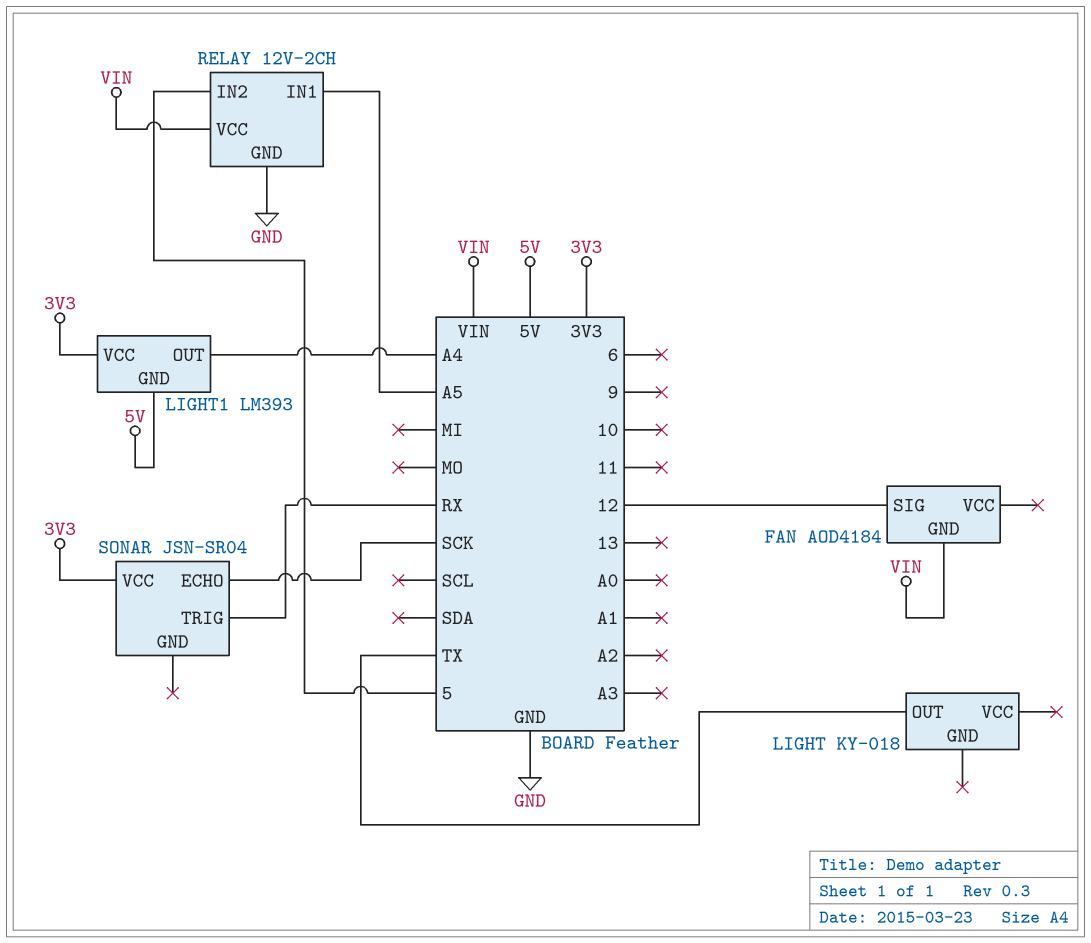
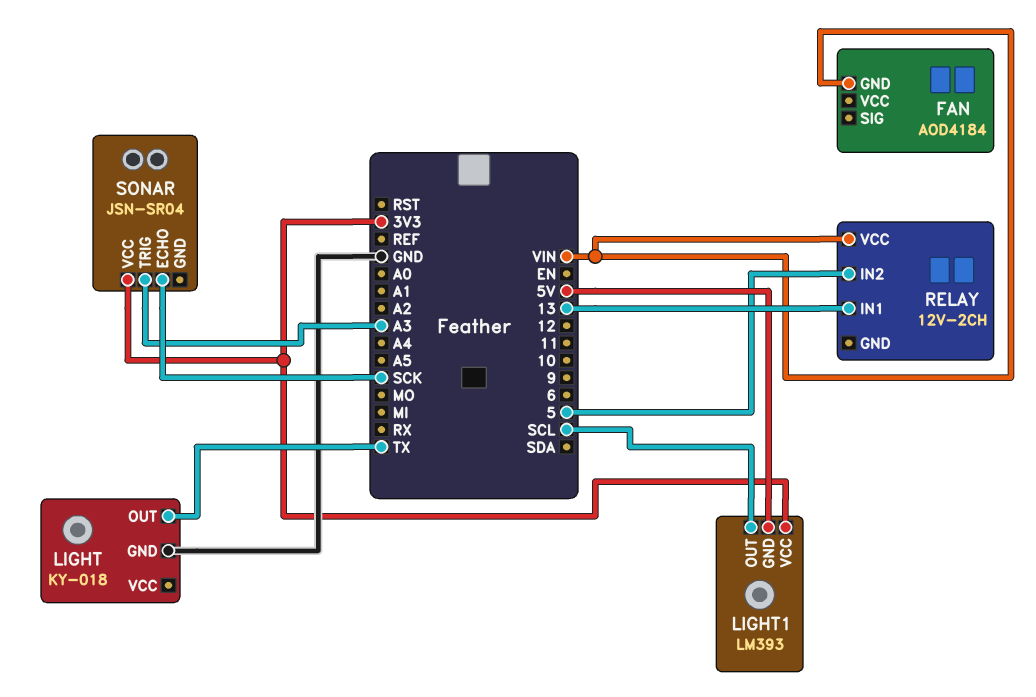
FAN pin SIG: 12 -> none
LIGHT pin GND: none -> GND
LIGHT1 pin OUT: A4 -> SCL
RELAY pin GND: GND -> none
RELAY pin IN1: A5 -> 13
SONAR pin TRIG: RX -> A3

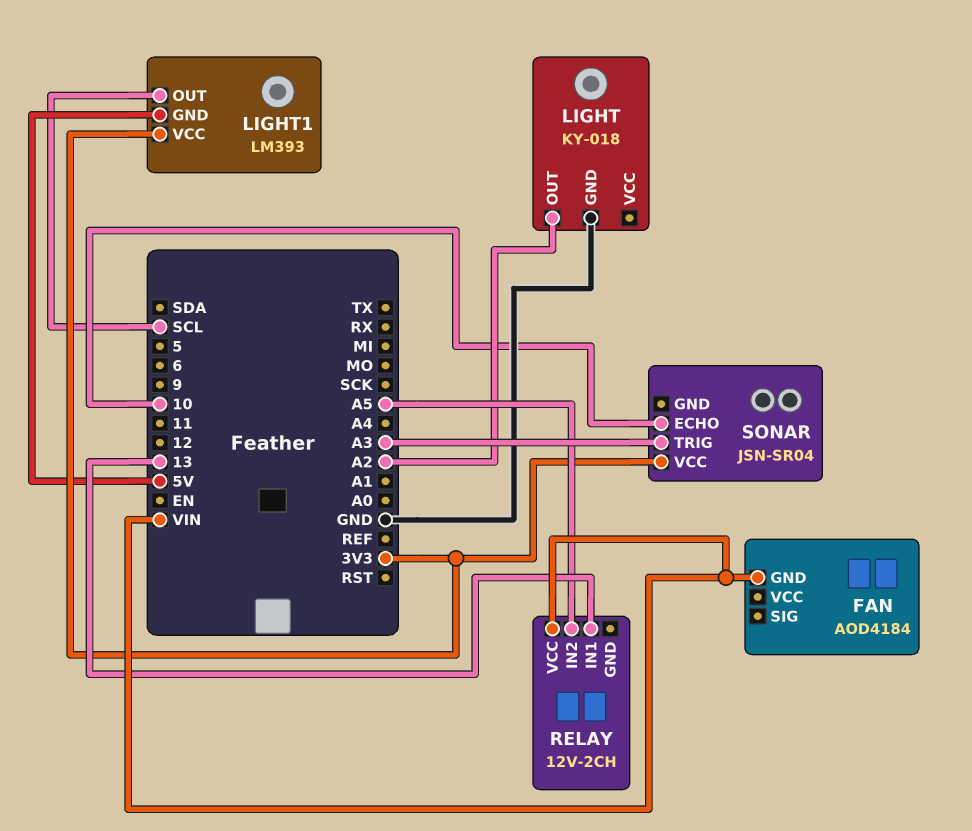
LIGHT pin OUT: TX -> A2
RELAY pin IN2: 5 -> A5
SONAR pin ECHO: SCK -> 10

